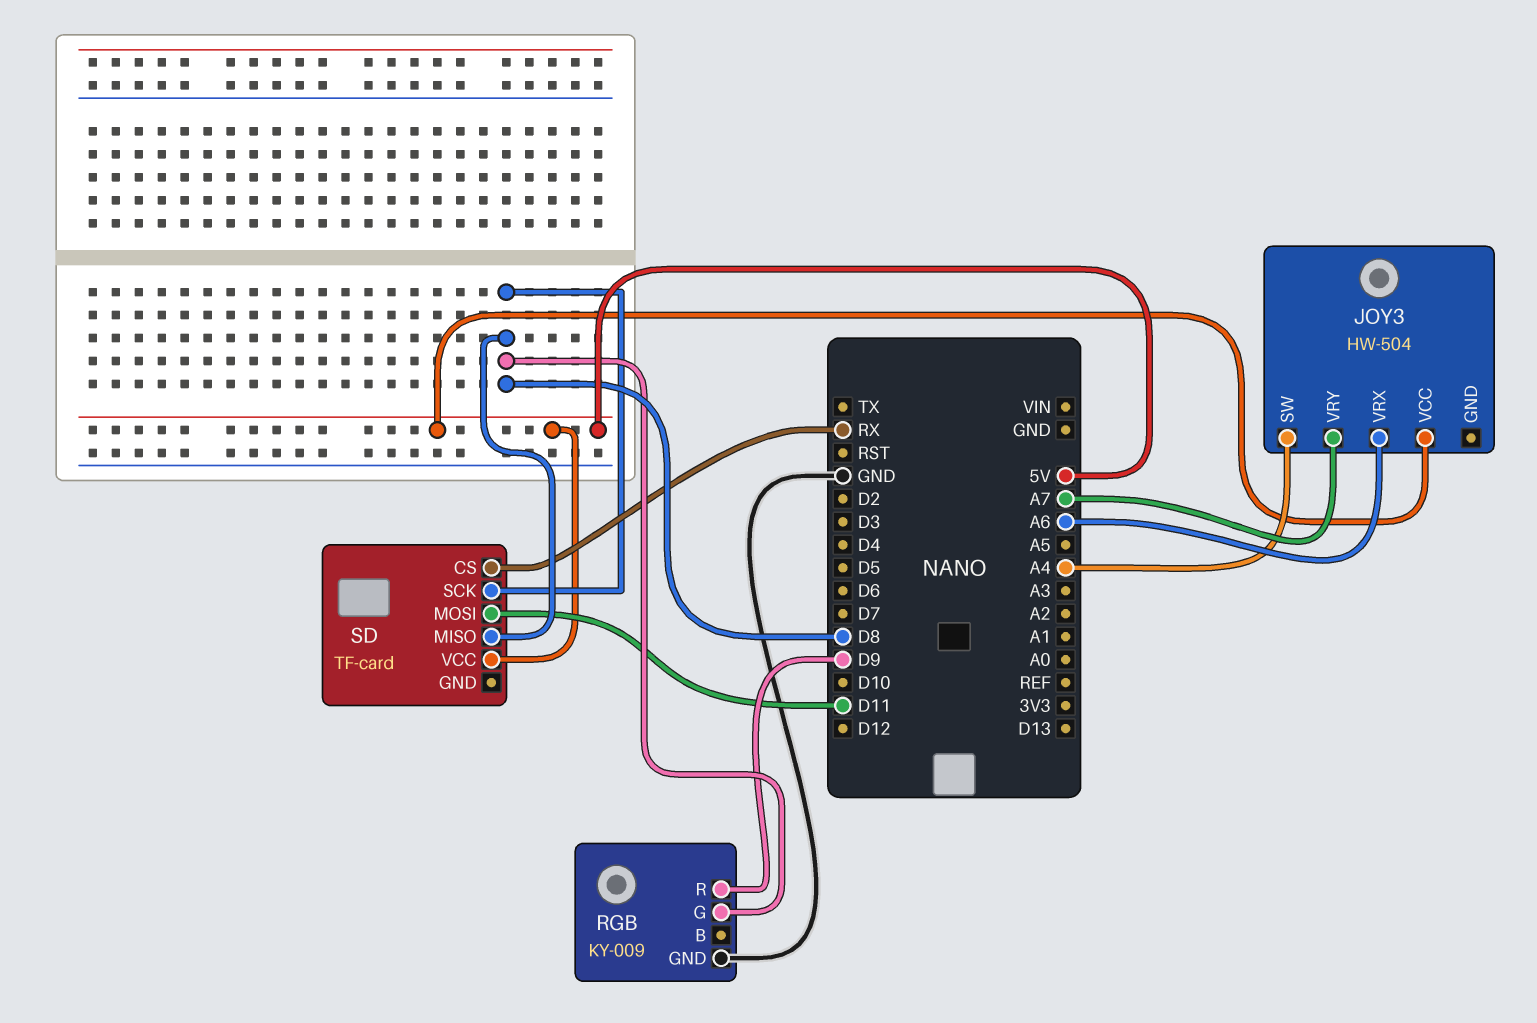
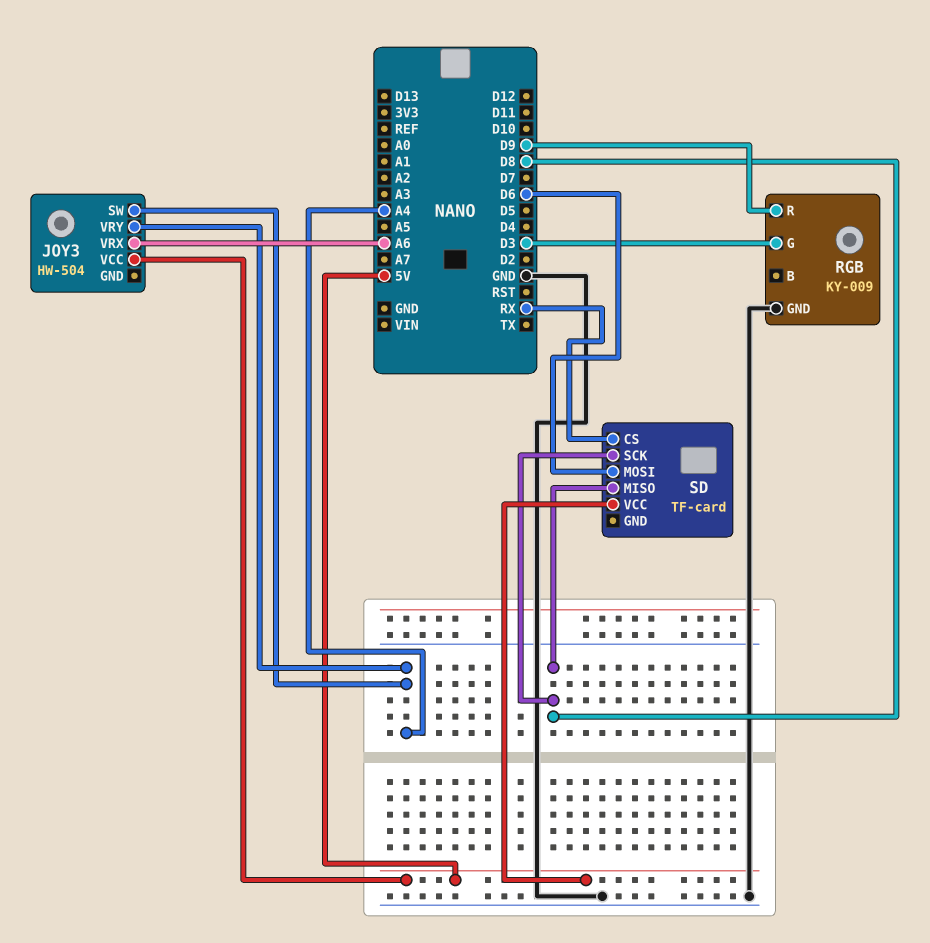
JOY3 pin VRY: A7 -> A4
RGB pin G: D8 -> D3
SD pin MOSI: D11 -> D6

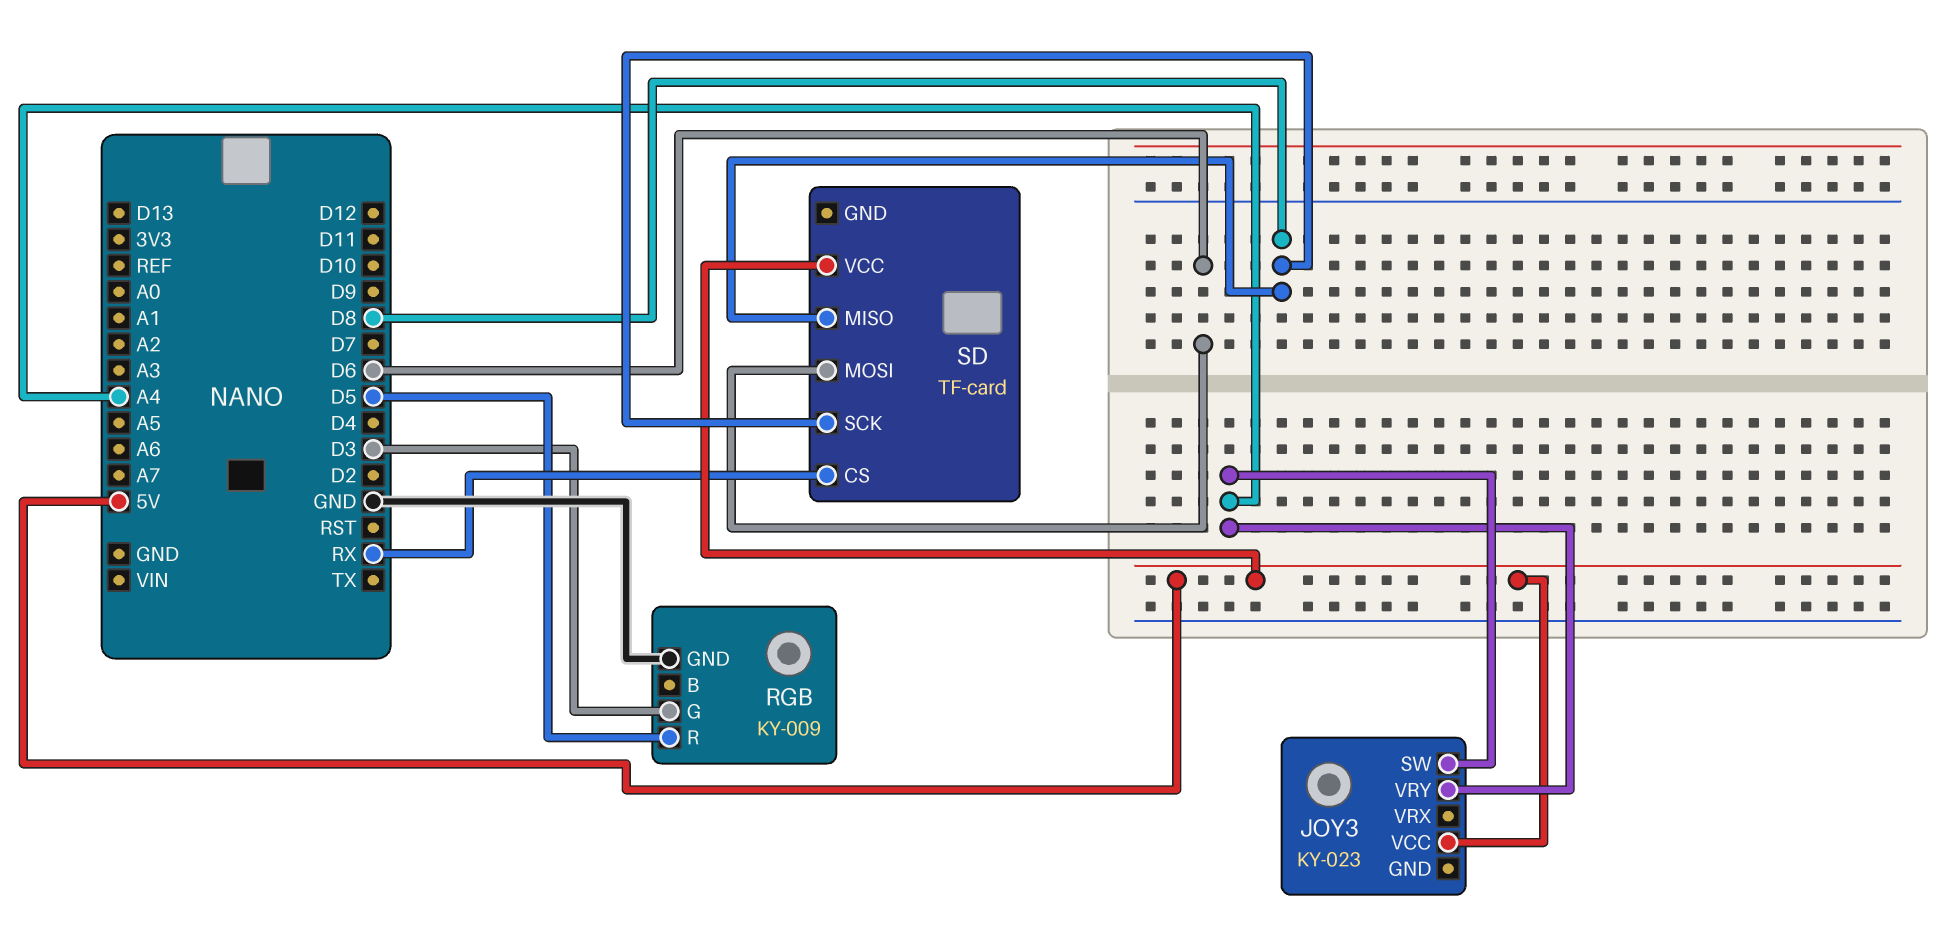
JOY3: HW-504 -> KY-023
JOY3 pin VRX: A6 -> none
RGB pin R: D9 -> D5

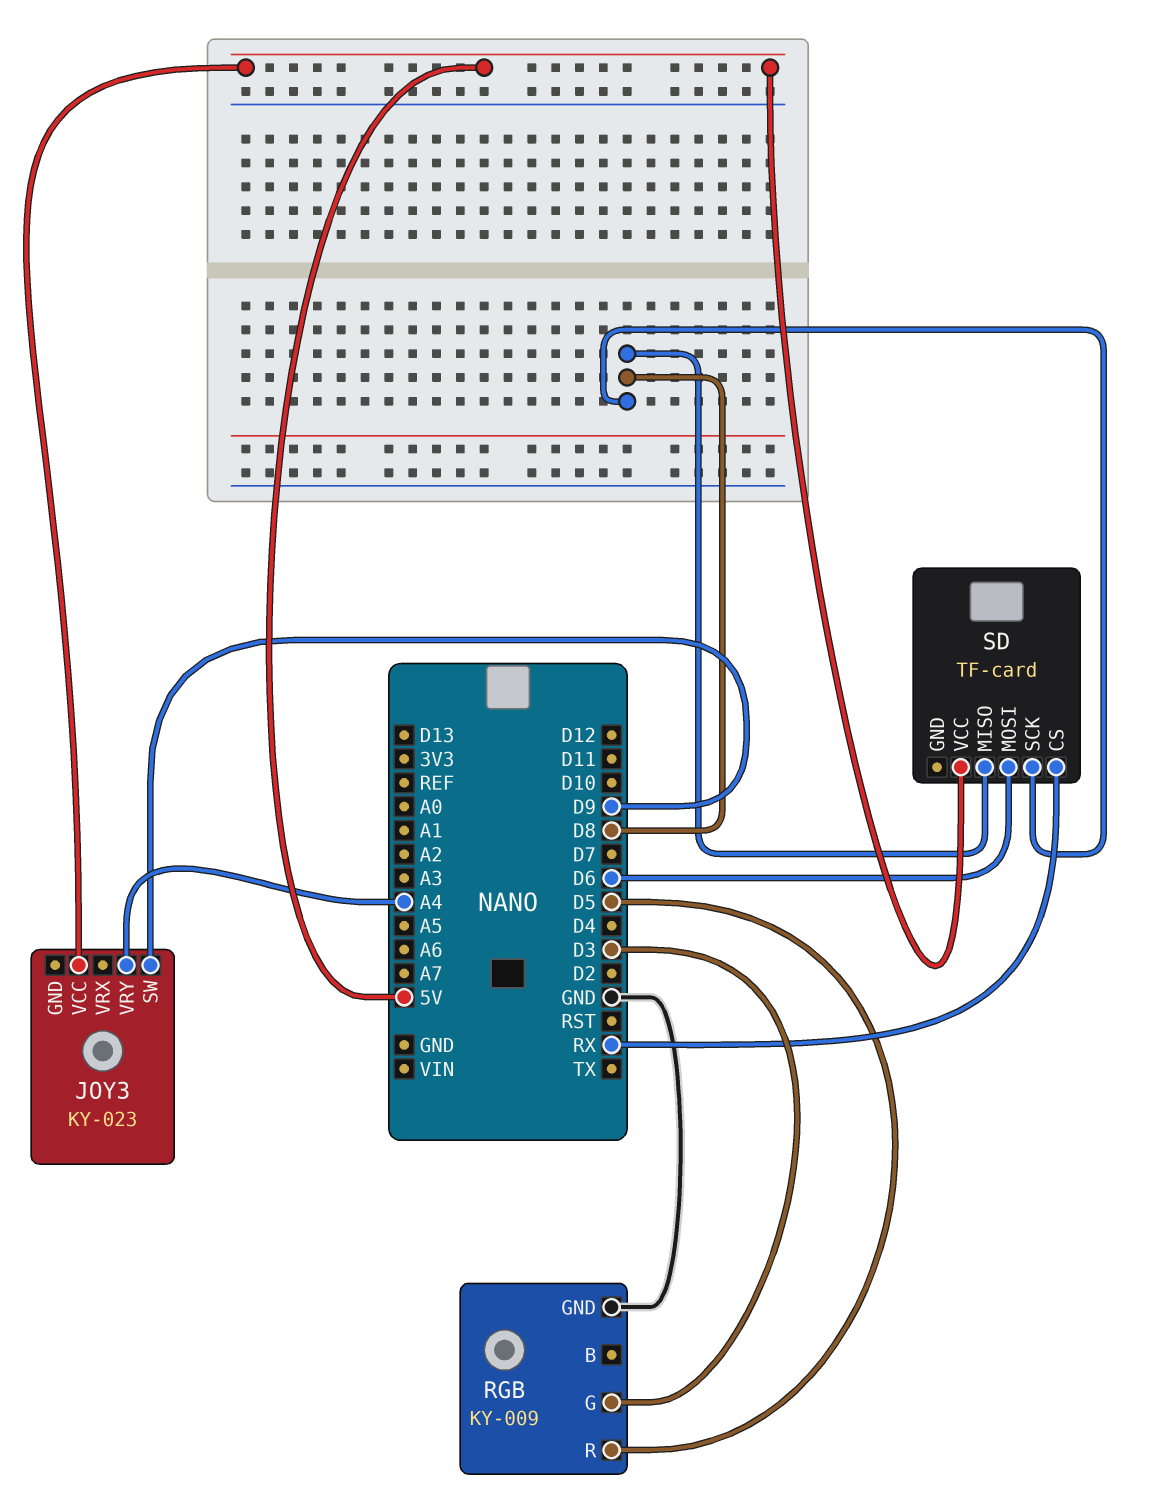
JOY3 pin SW: A4 -> D9

